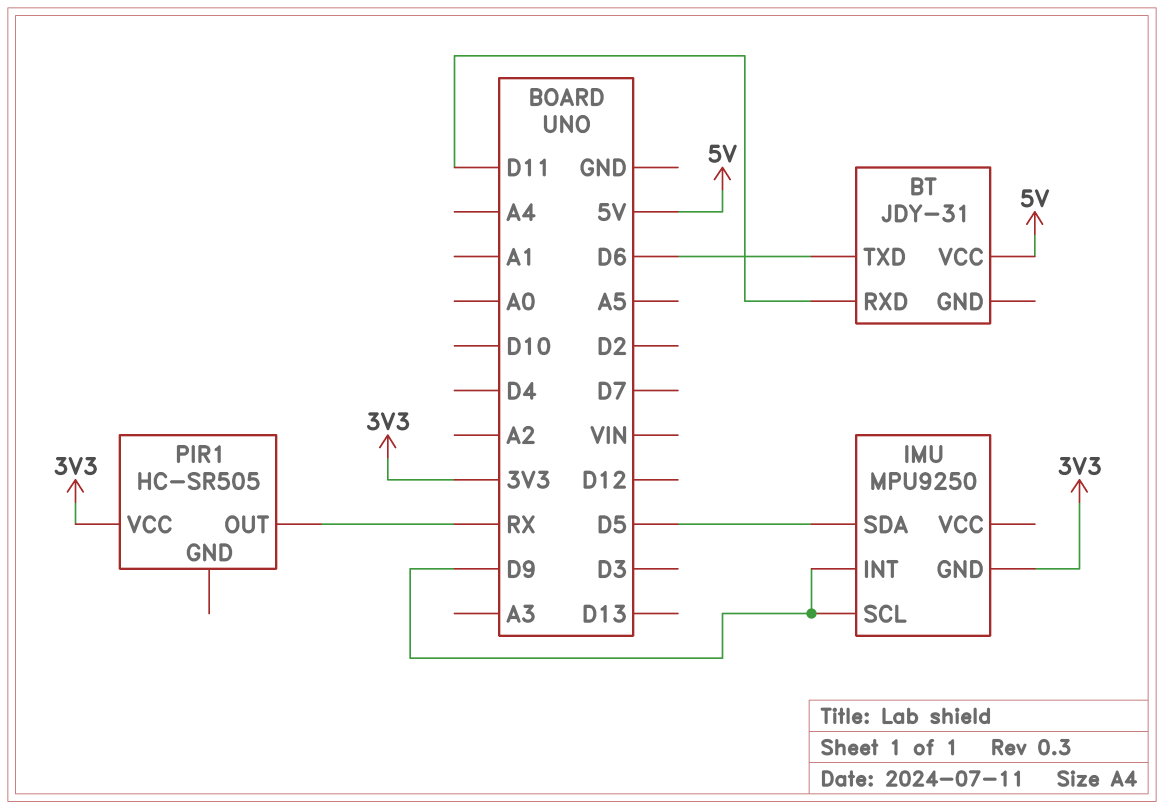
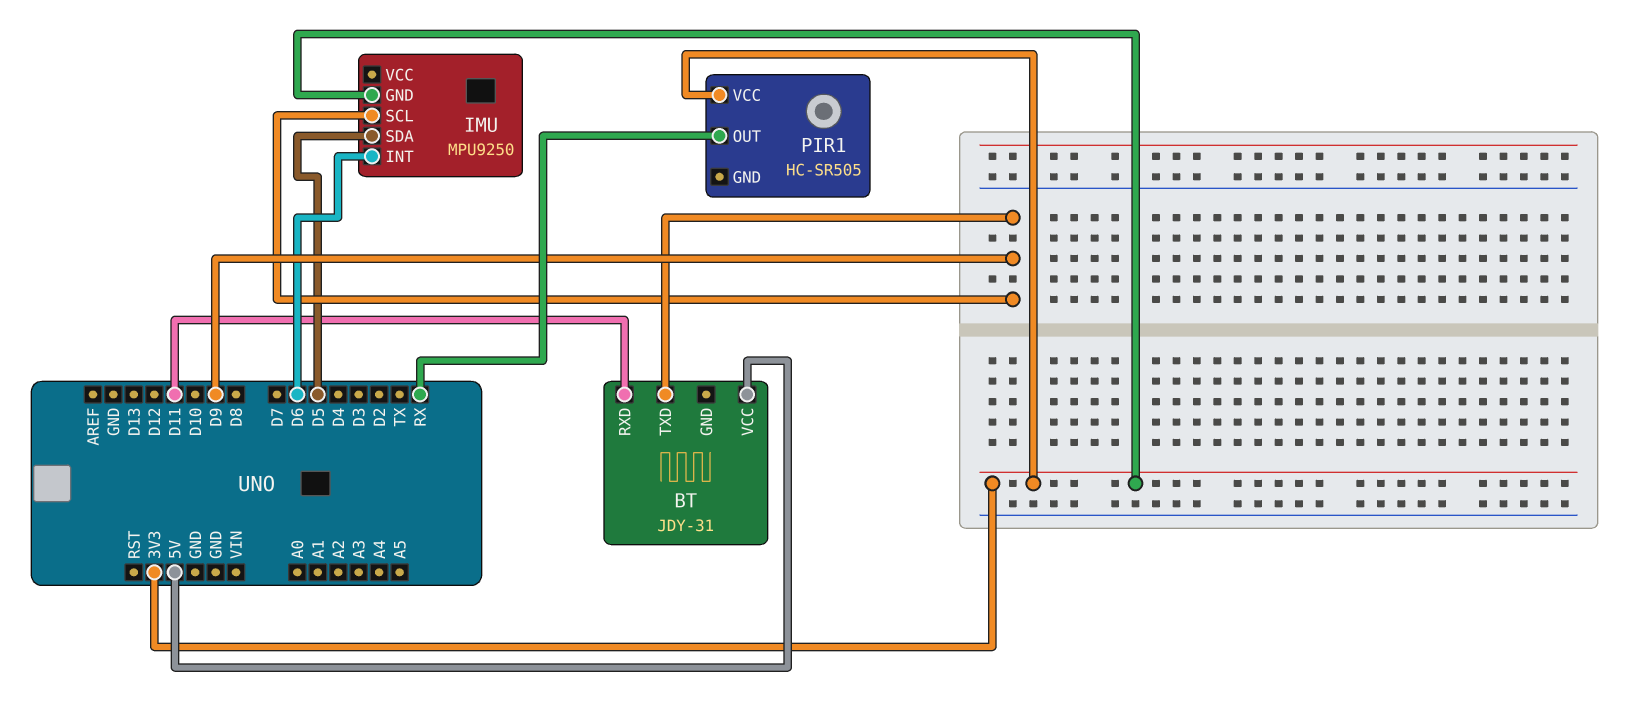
BT pin TXD: D6 -> D9
IMU pin INT: D9 -> D6

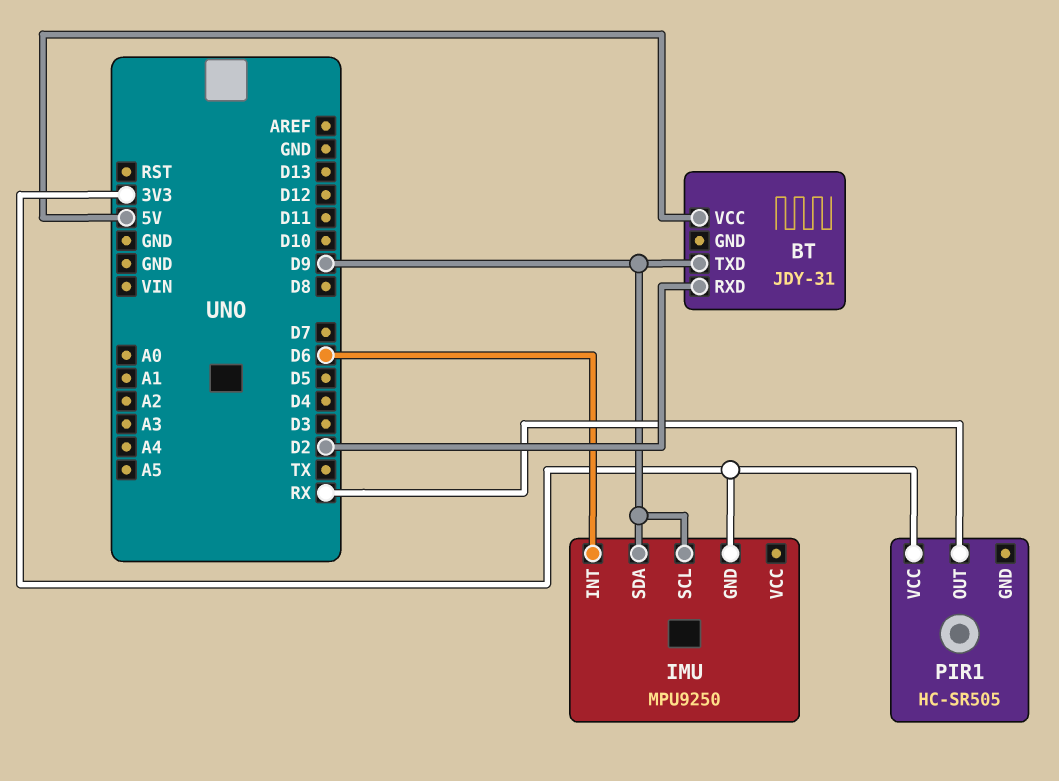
BT pin RXD: D11 -> D2
IMU pin SDA: D5 -> D9

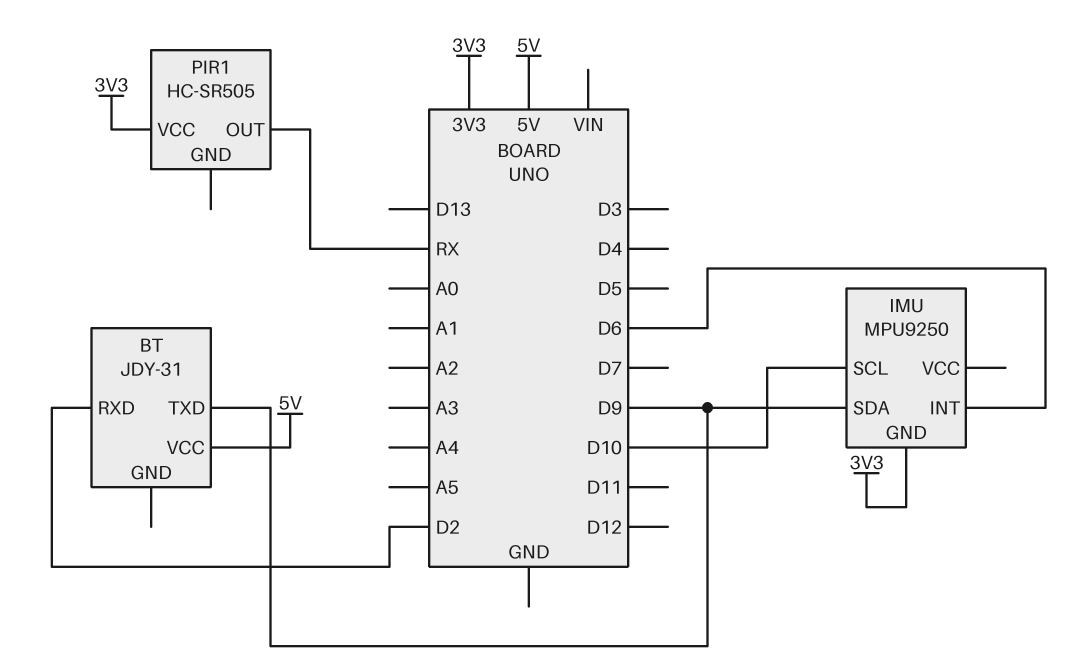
IMU pin SCL: D9 -> D10

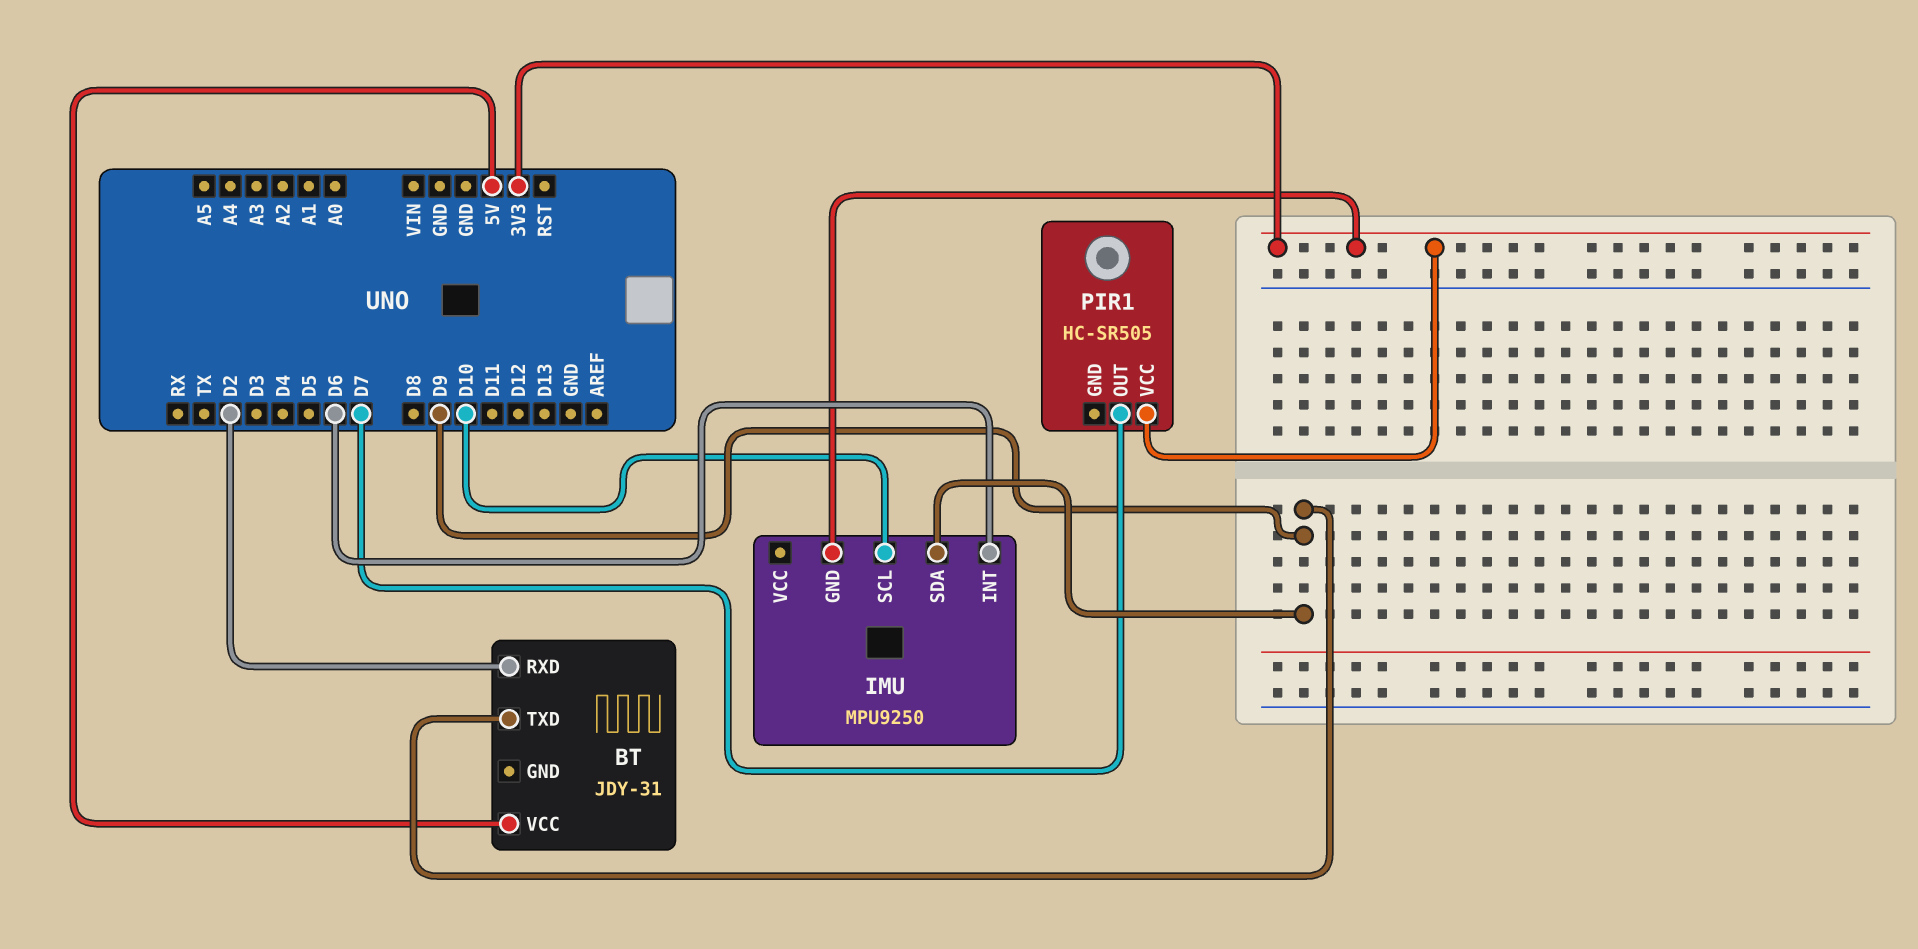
PIR1 pin OUT: RX -> D7

